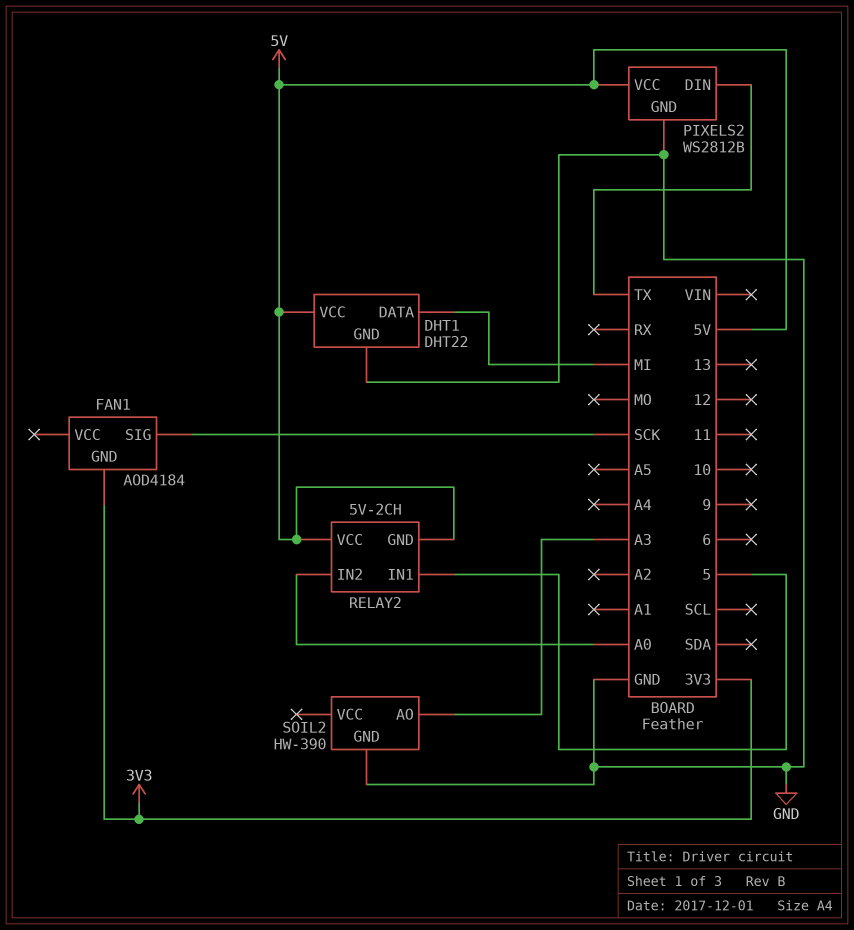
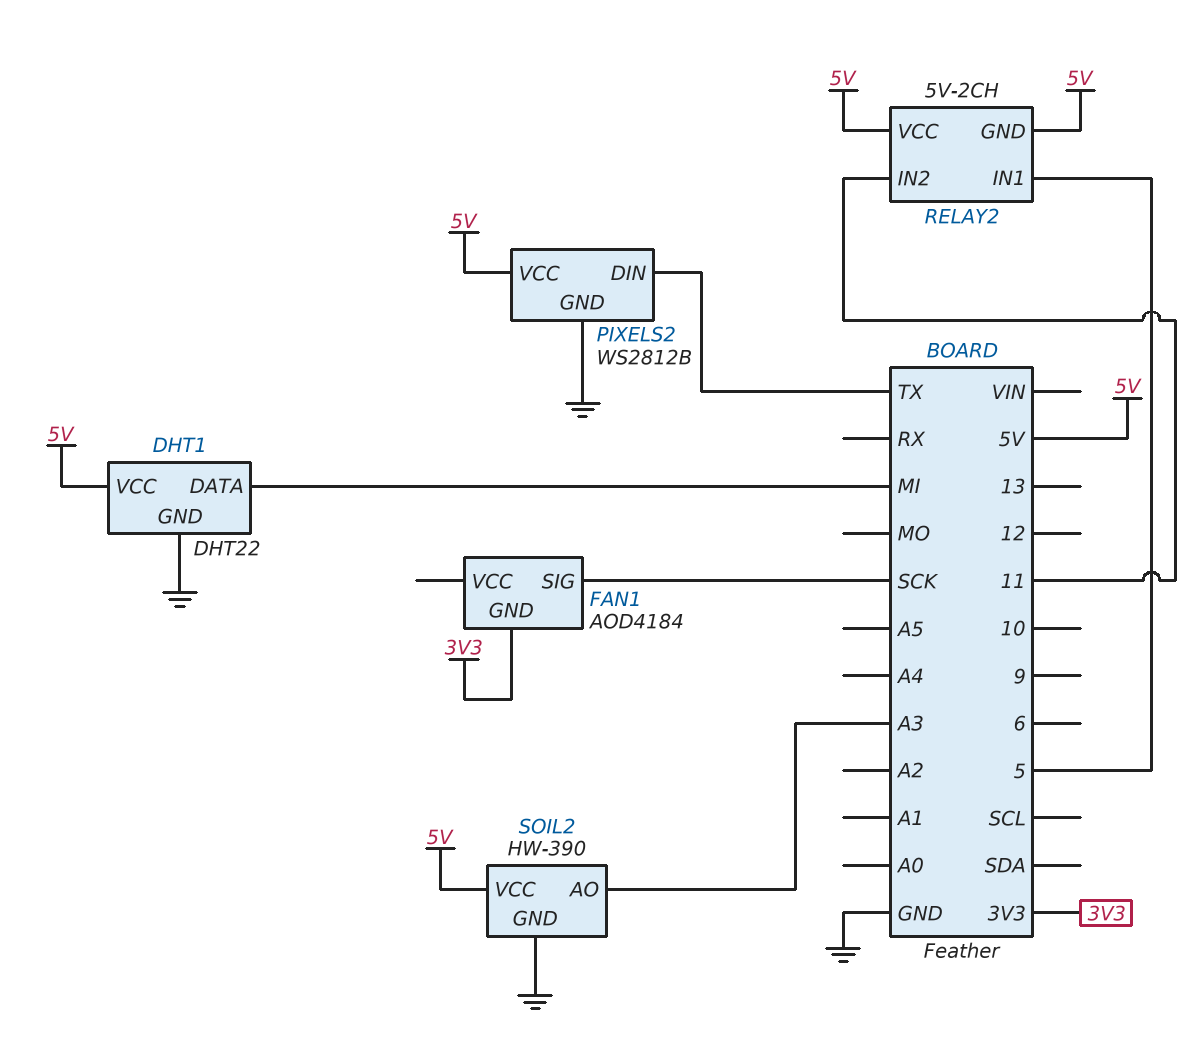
RELAY2 pin IN2: A0 -> 11
SOIL2 pin VCC: none -> 5V

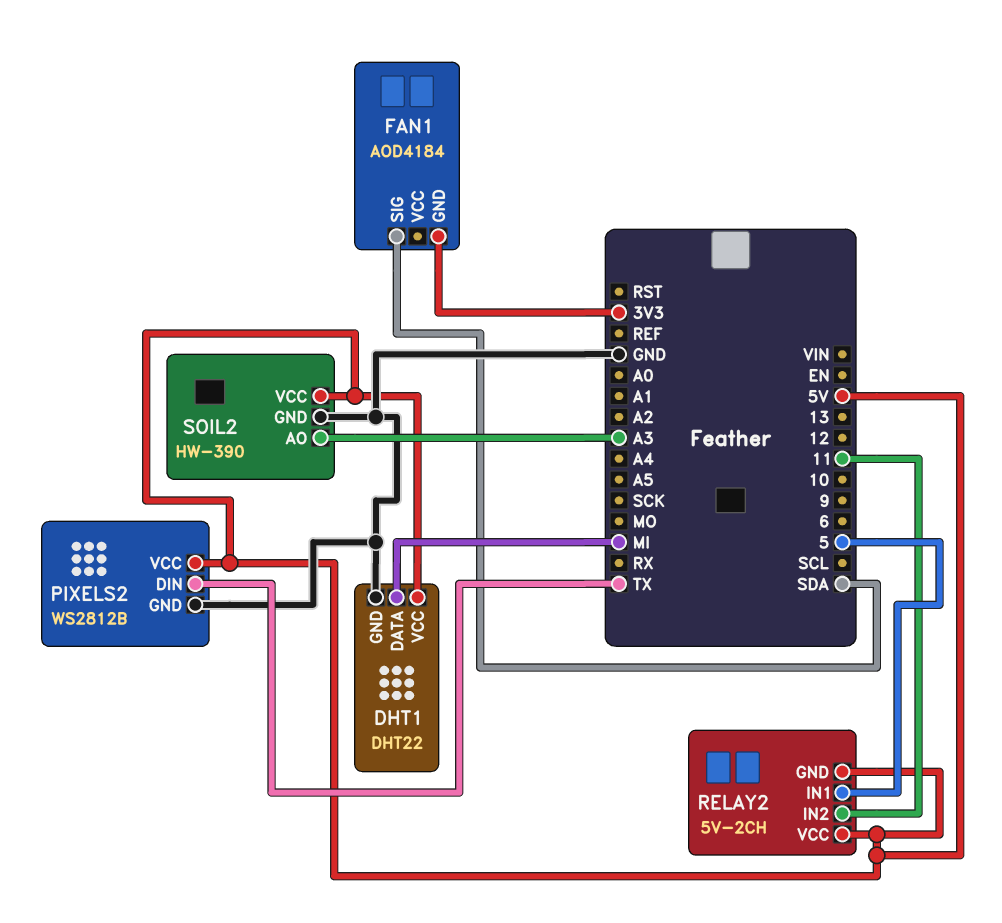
FAN1 pin SIG: SCK -> SDA

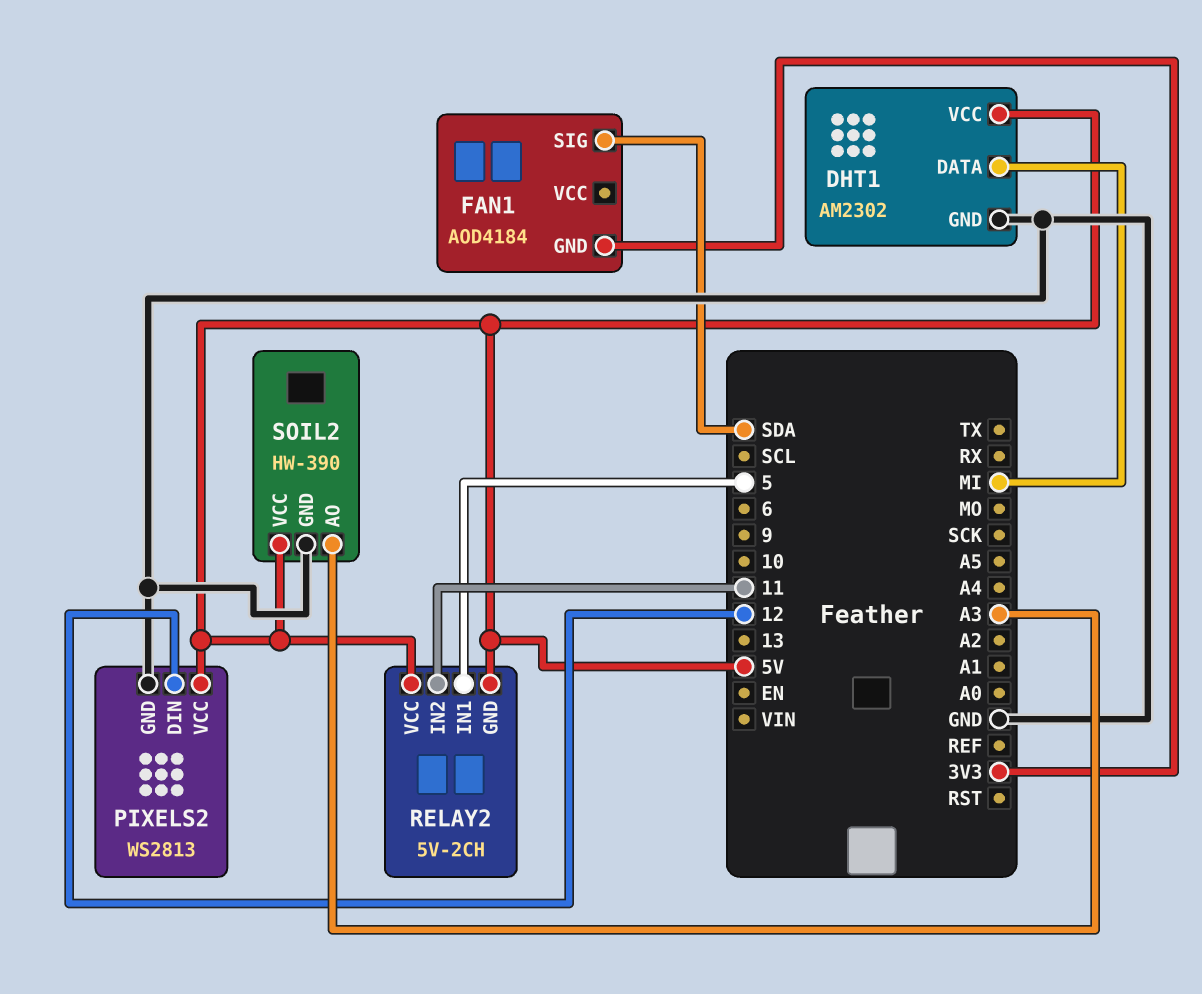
DHT1: DHT22 -> AM2302
PIXELS2: WS2812B -> WS2813
PIXELS2 pin DIN: TX -> 12

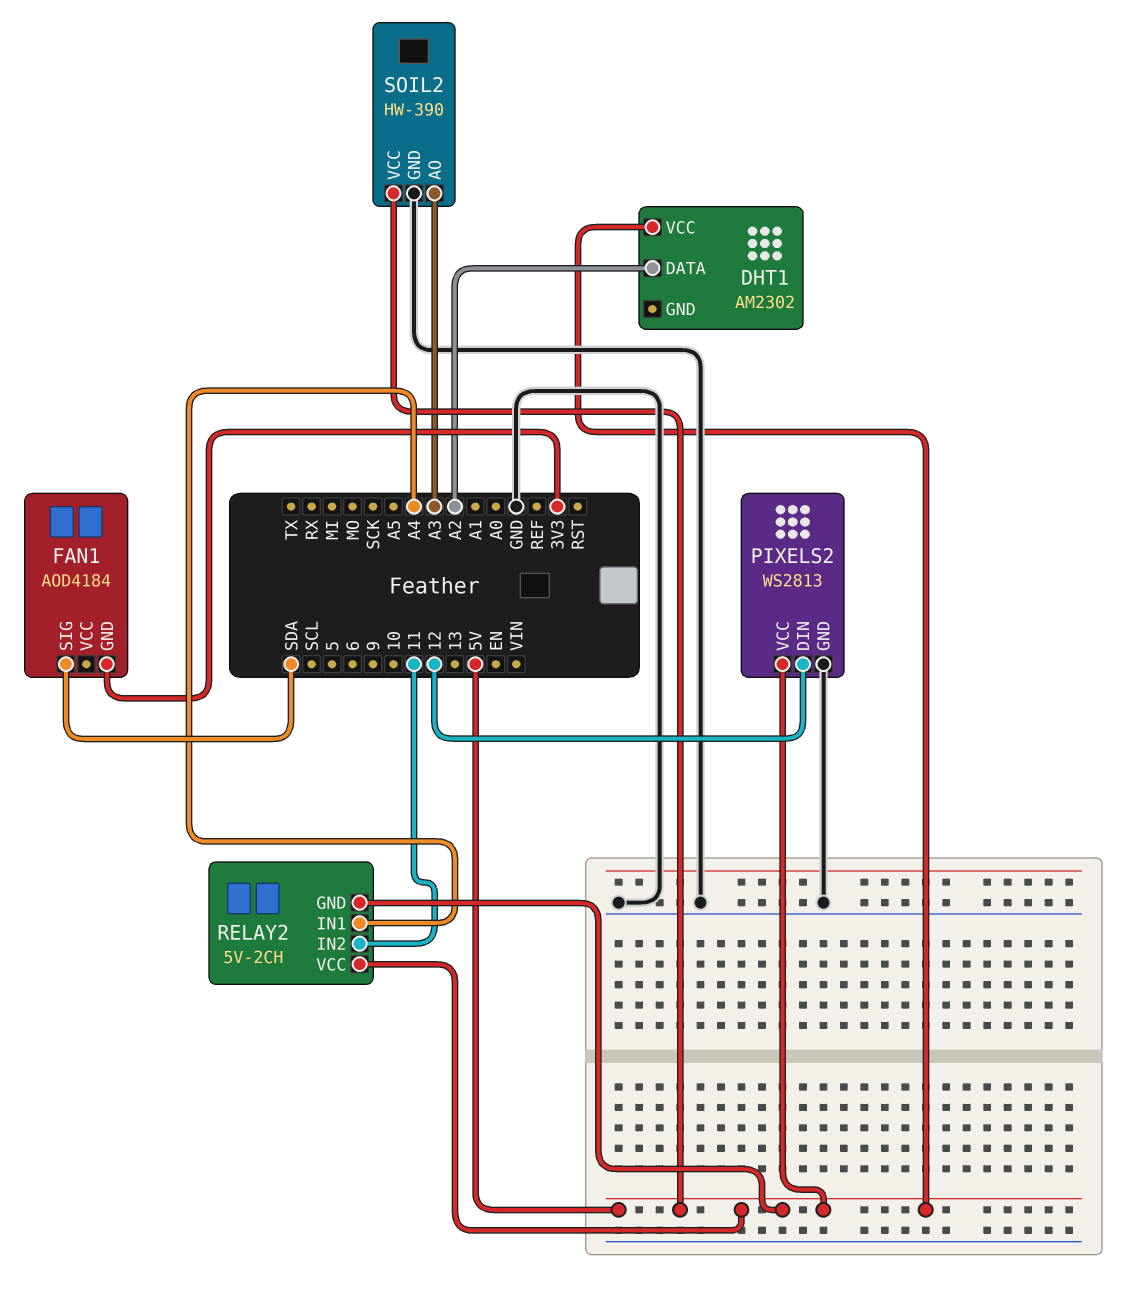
DHT1 pin DATA: MI -> A2
DHT1 pin GND: GND -> none
RELAY2 pin IN1: 5 -> A4

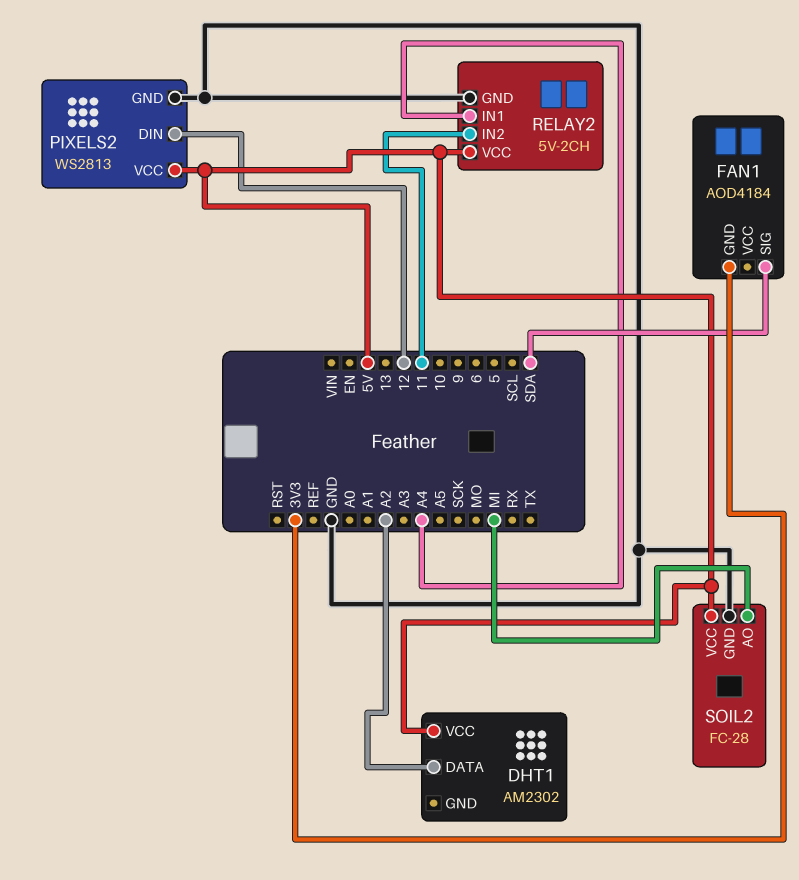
RELAY2 pin GND: 5V -> GND
SOIL2: HW-390 -> FC-28
SOIL2 pin AO: A3 -> MI

